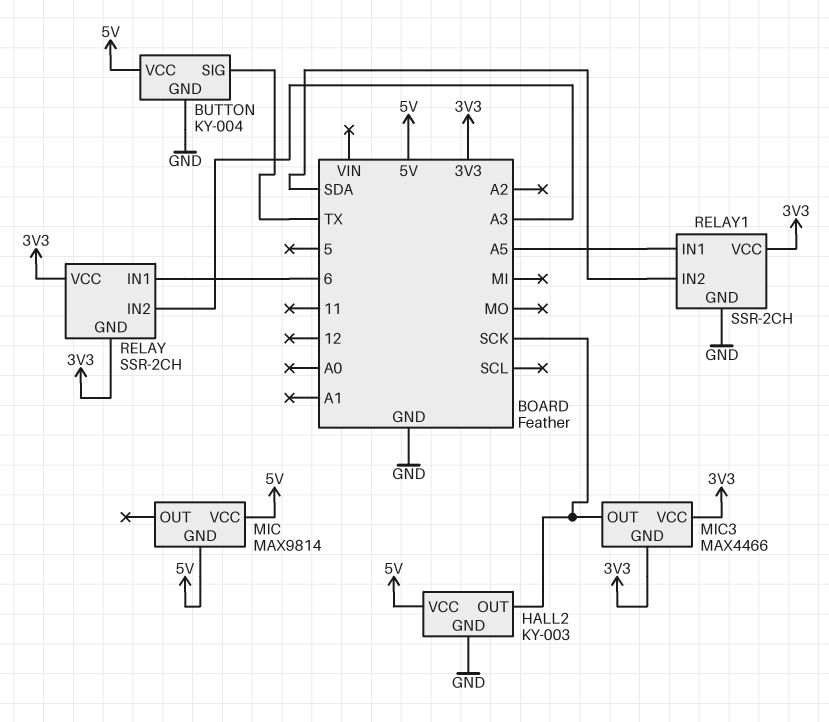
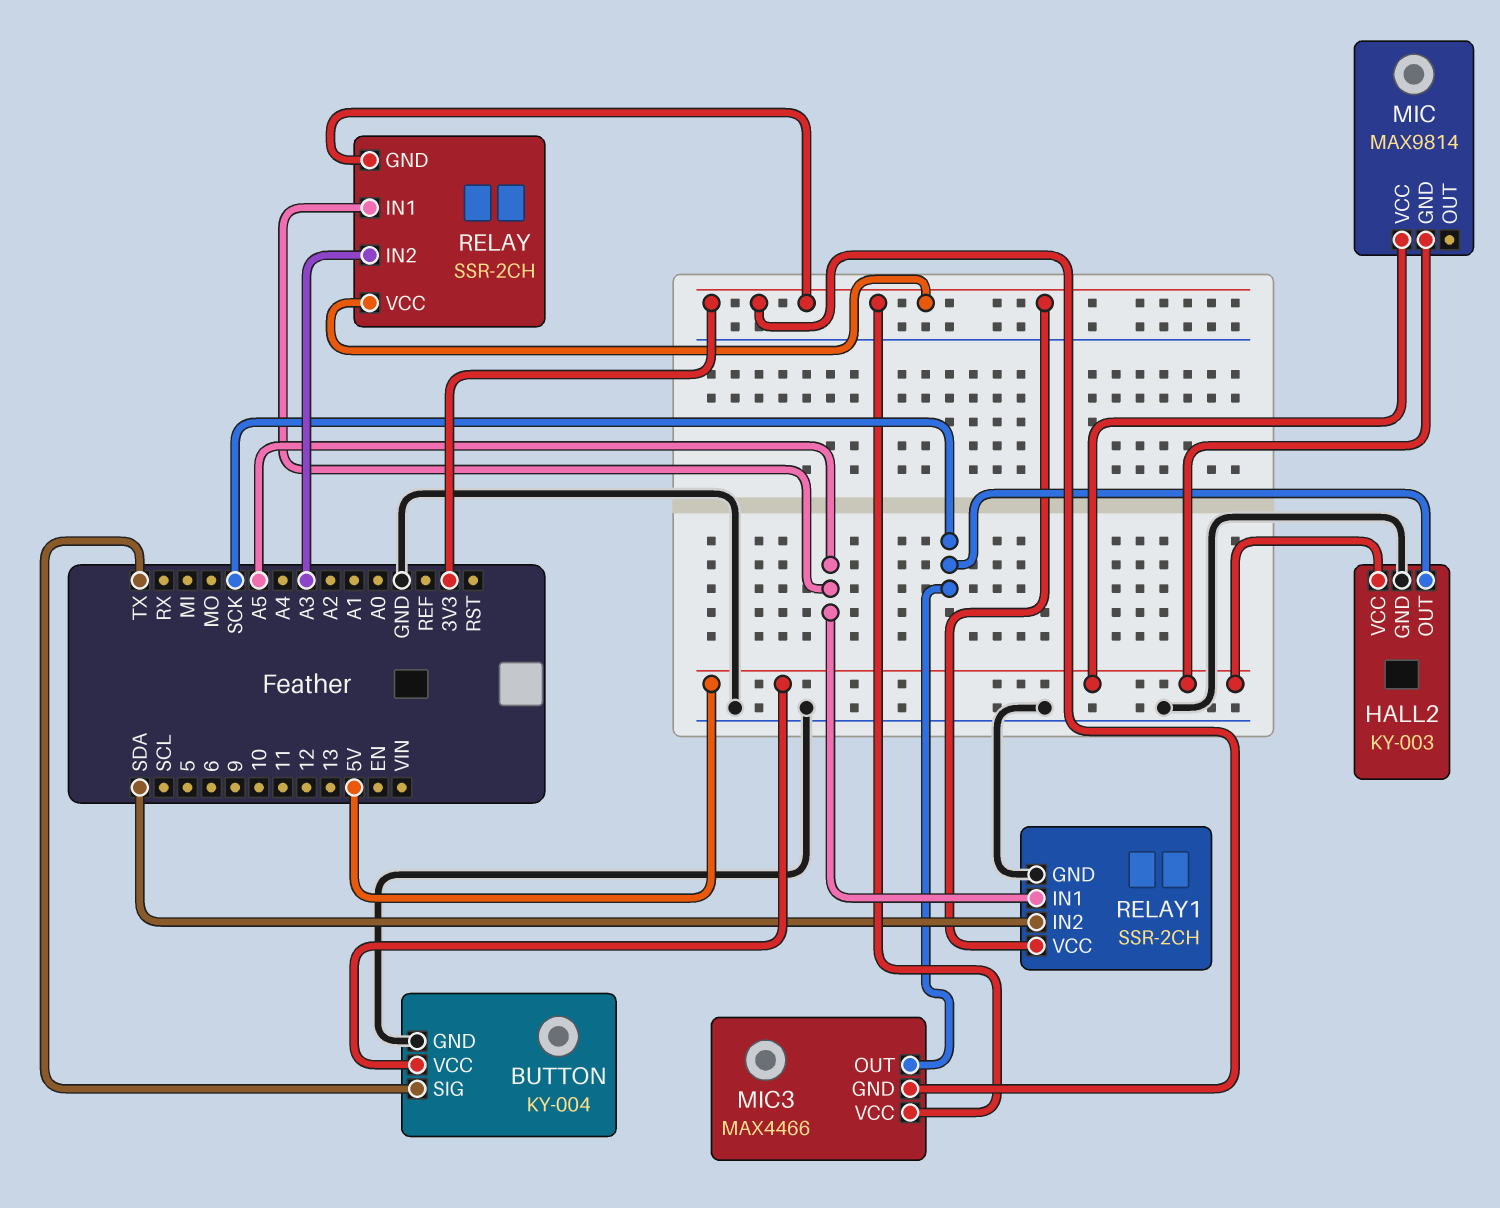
RELAY pin IN1: 6 -> A5

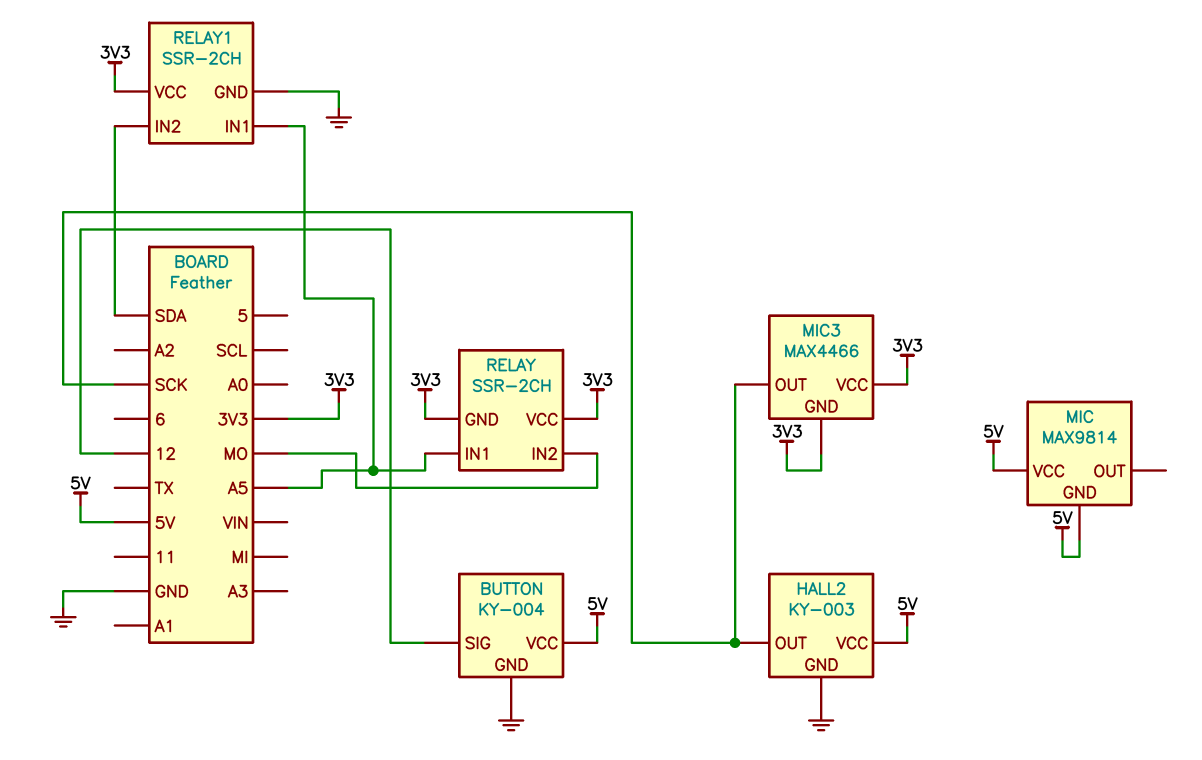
BUTTON pin SIG: TX -> 12
RELAY pin IN2: A3 -> MO

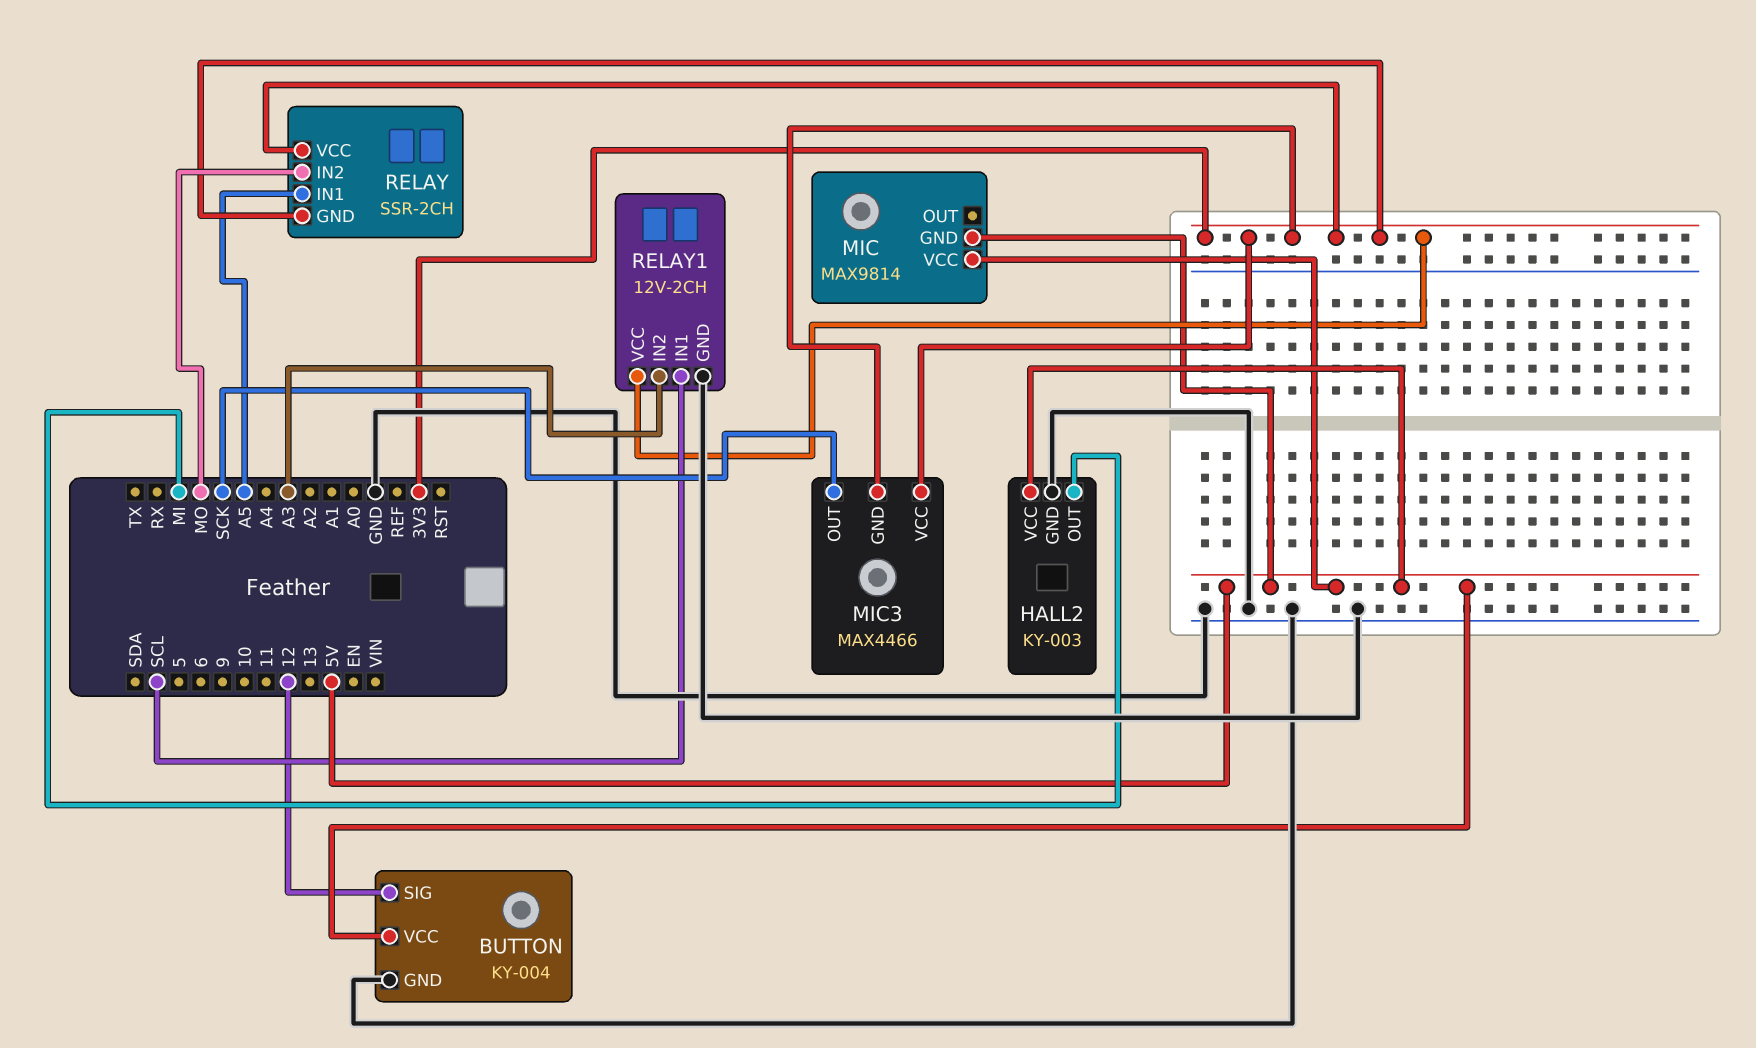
HALL2 pin OUT: SCK -> MI
RELAY1: SSR-2CH -> 12V-2CH
RELAY1 pin IN1: A5 -> SCL
RELAY1 pin IN2: SDA -> A3

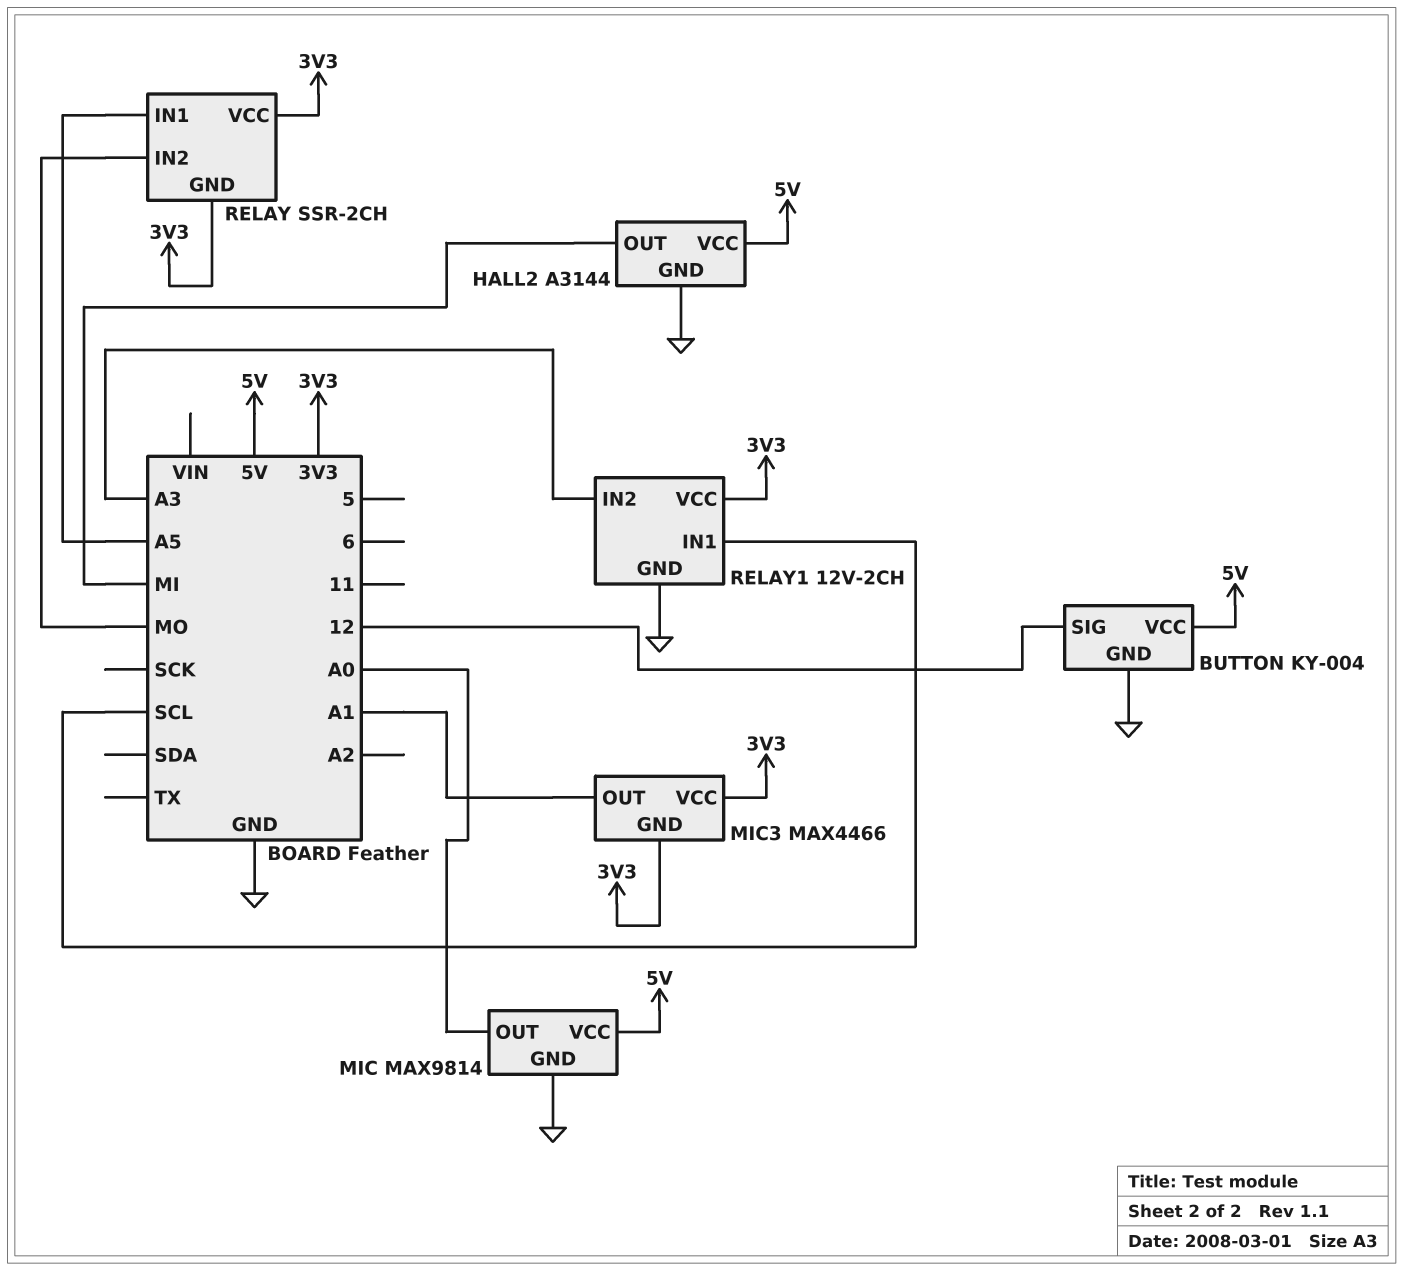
HALL2: KY-003 -> A3144
MIC pin GND: 5V -> GND
MIC pin OUT: none -> A0
MIC3 pin OUT: SCK -> A1

